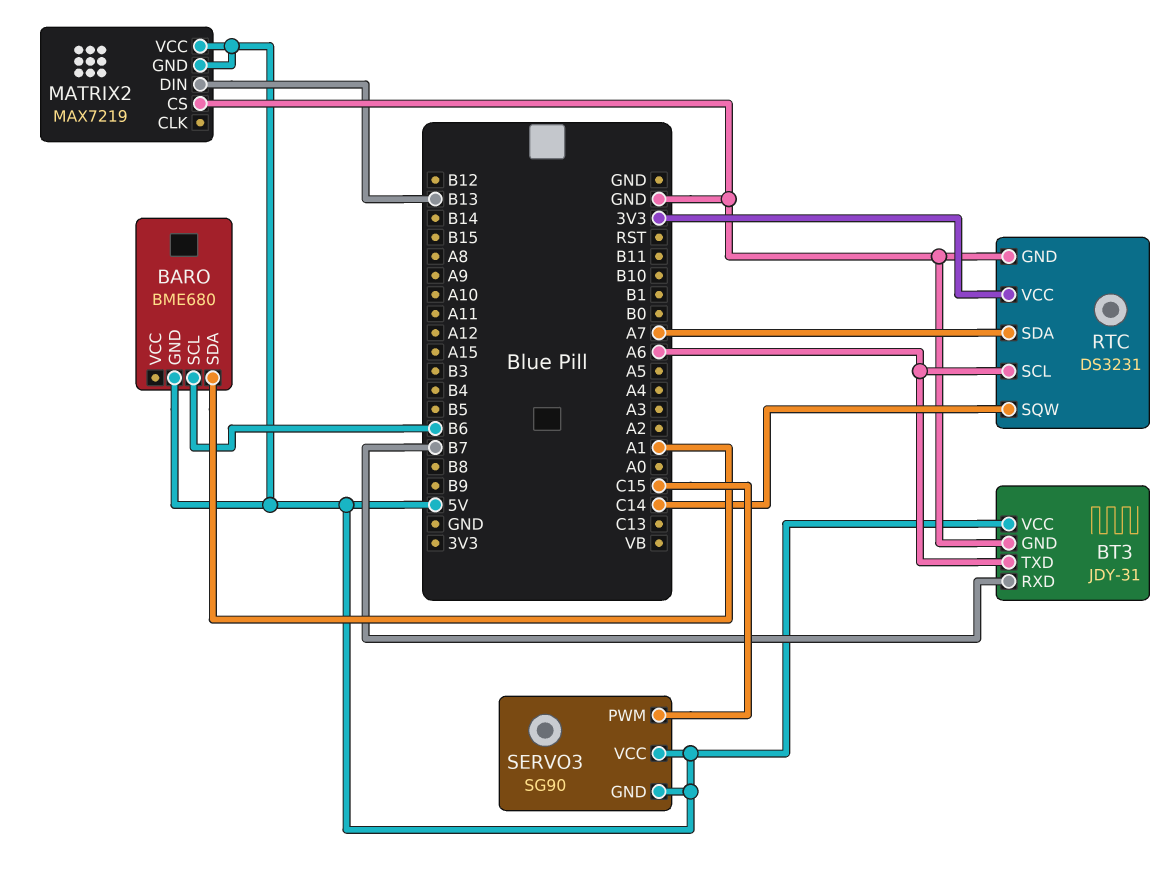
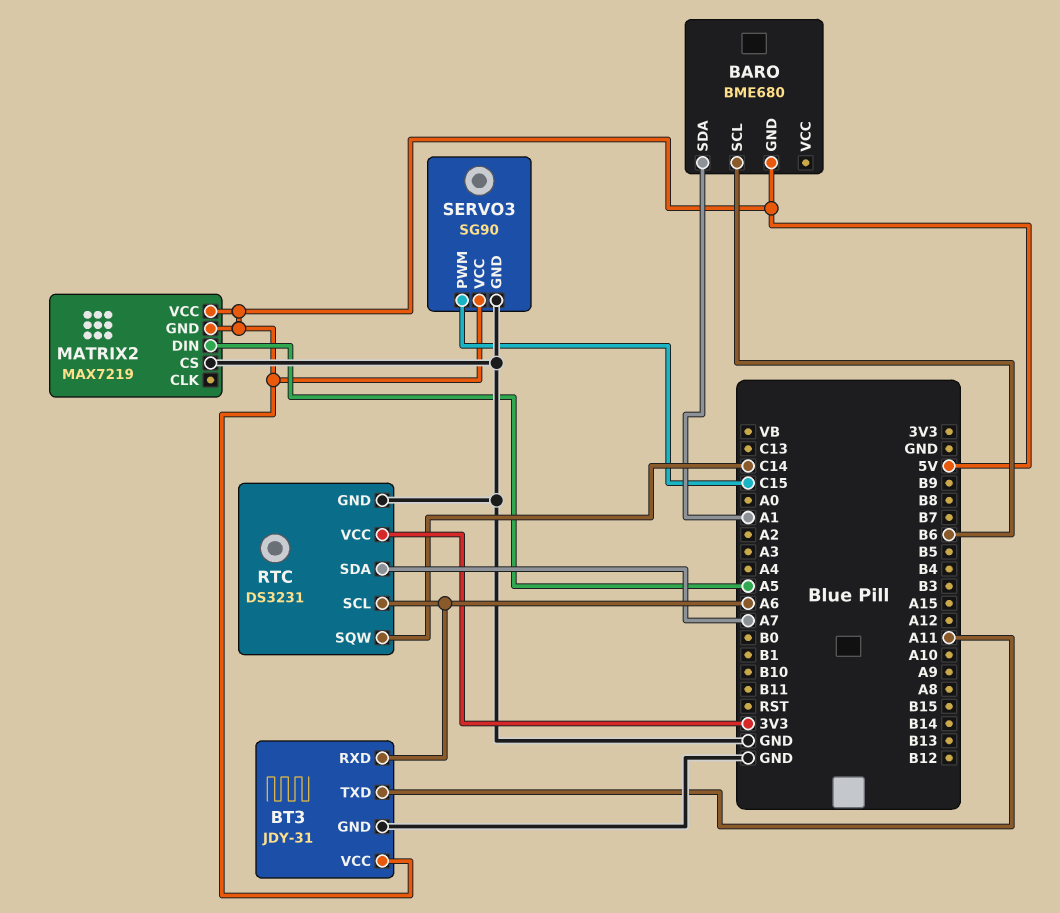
BT3 pin RXD: B7 -> A6
BT3 pin TXD: A6 -> A11
MATRIX2 pin DIN: B13 -> A5
SERVO3 pin GND: 5V -> GND

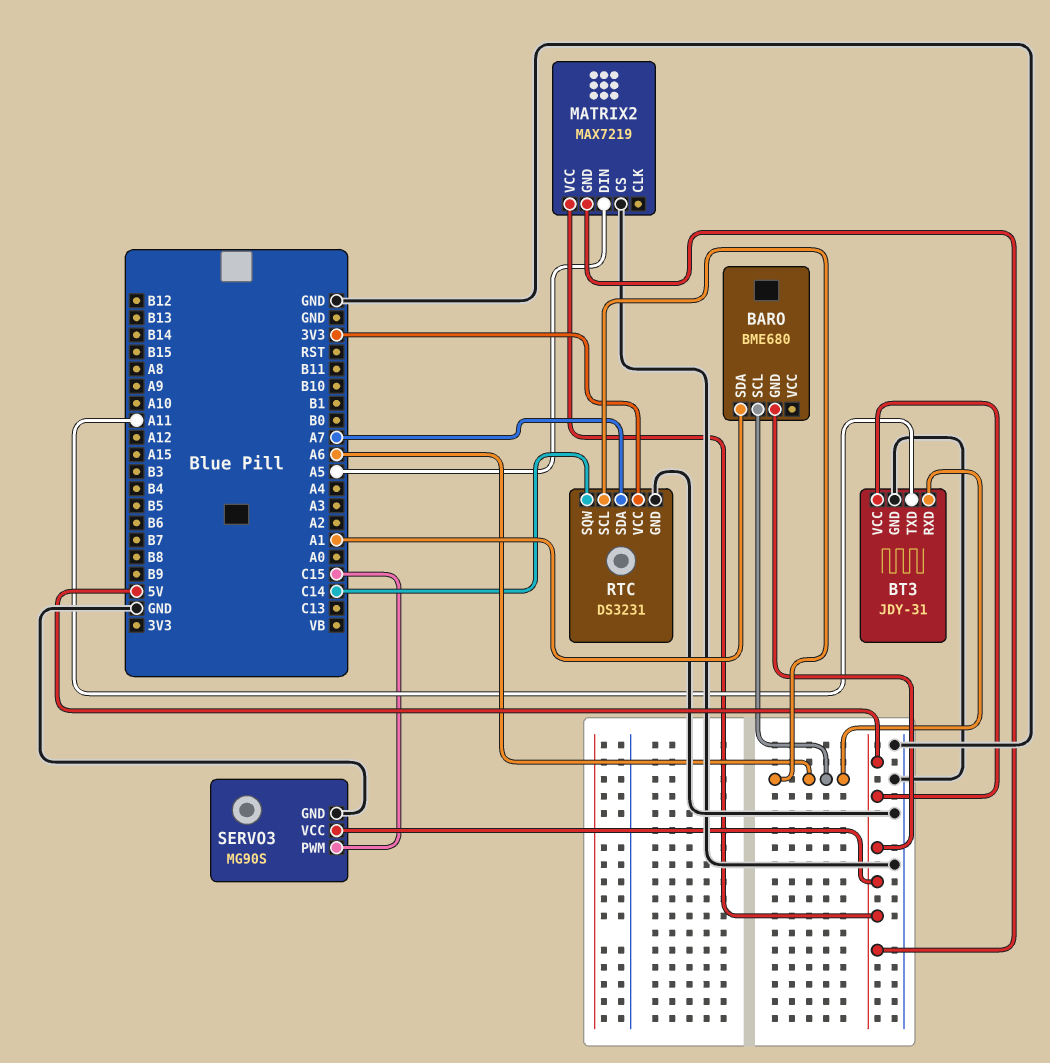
BARO pin SCL: B6 -> A6
SERVO3: SG90 -> MG90S

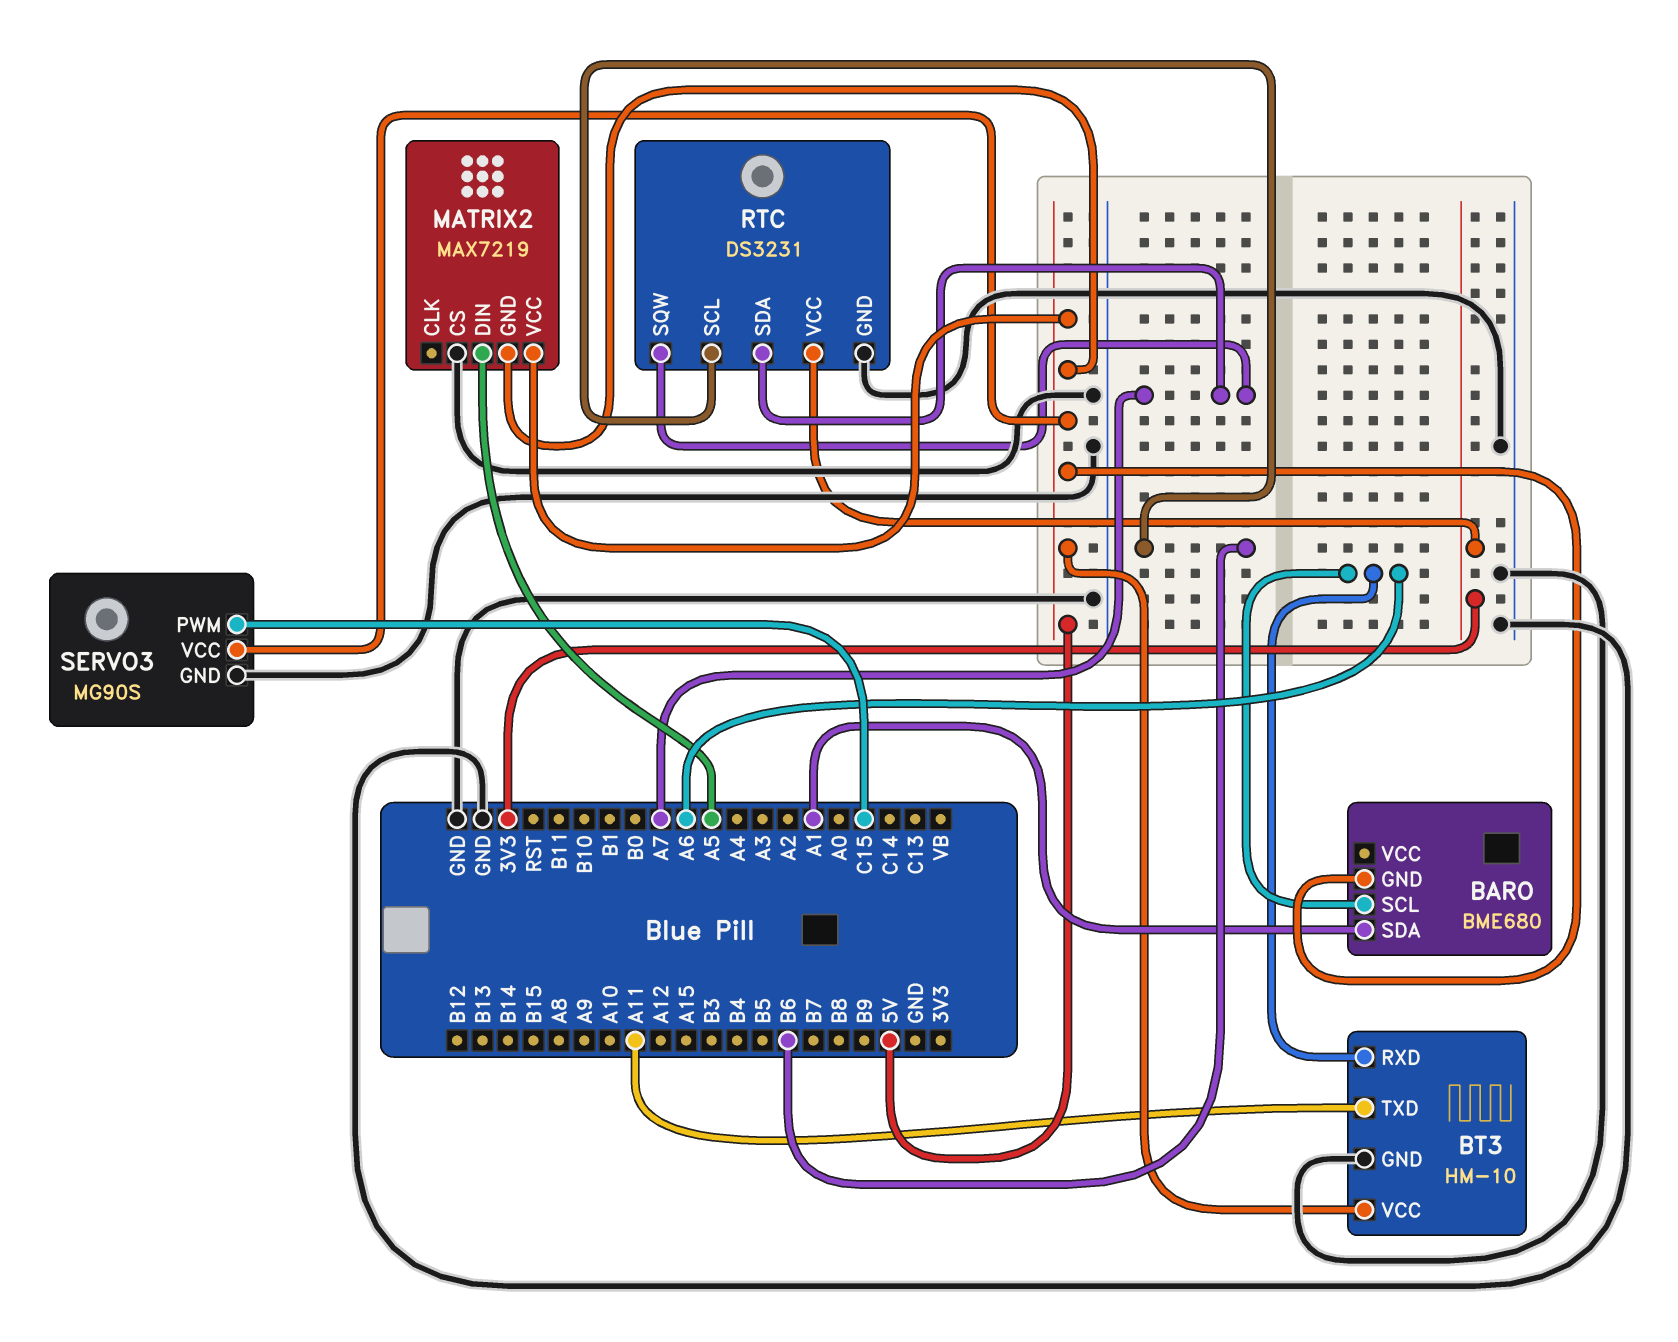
BT3: JDY-31 -> HM-10
RTC pin SCL: A6 -> B6
RTC pin SQW: C14 -> A7

